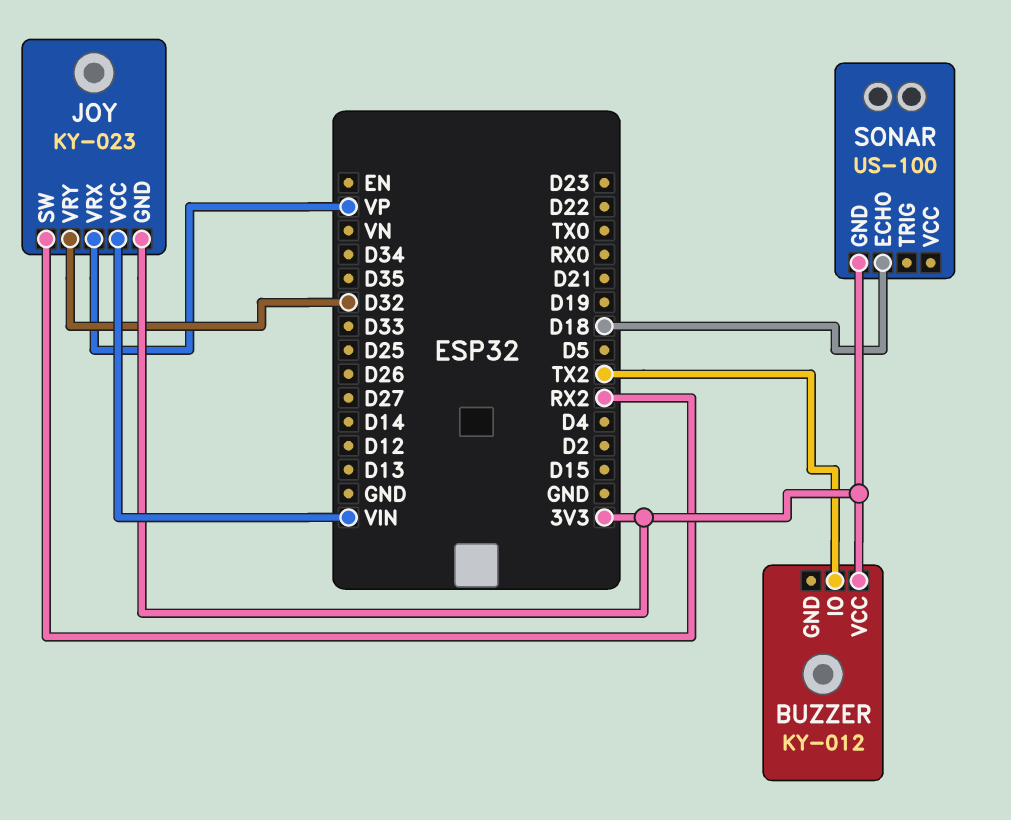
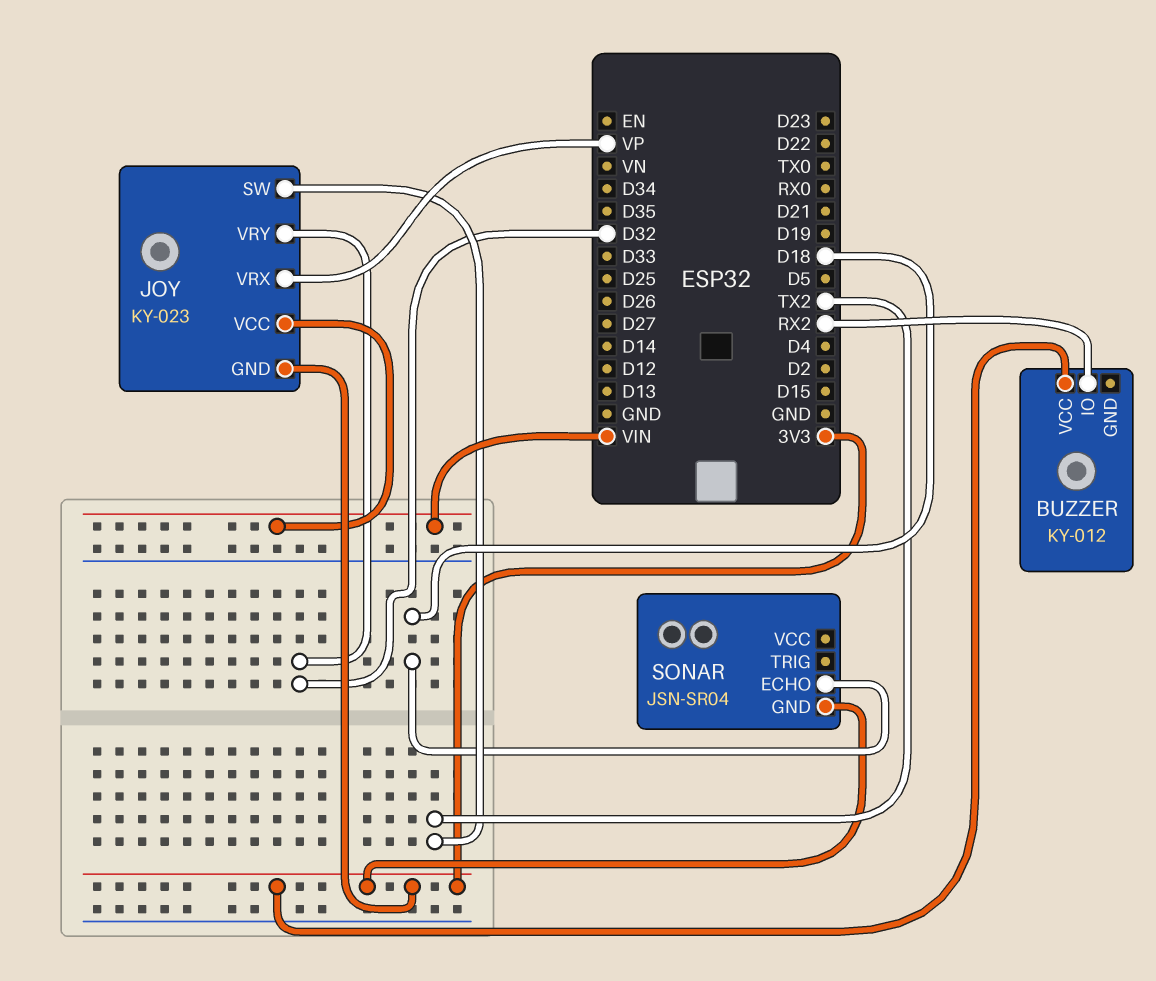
BUZZER pin IO: TX2 -> RX2
JOY pin SW: RX2 -> TX2
SONAR: US-100 -> JSN-SR04

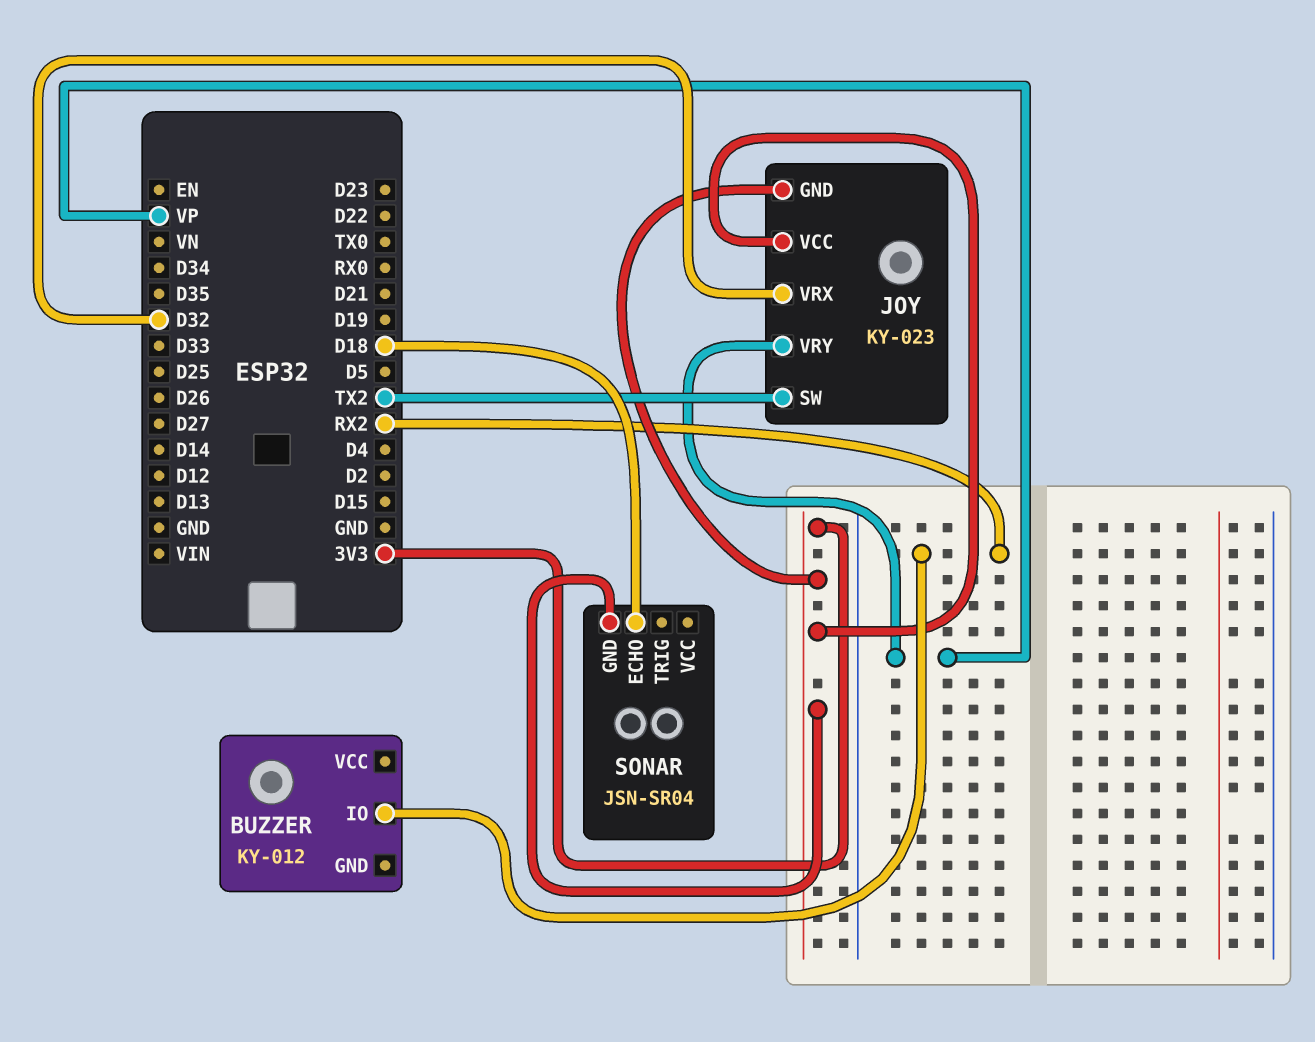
BUZZER pin VCC: 3V3 -> none
JOY pin VCC: VIN -> 3V3
JOY pin VRX: VP -> D32
JOY pin VRY: D32 -> VP

